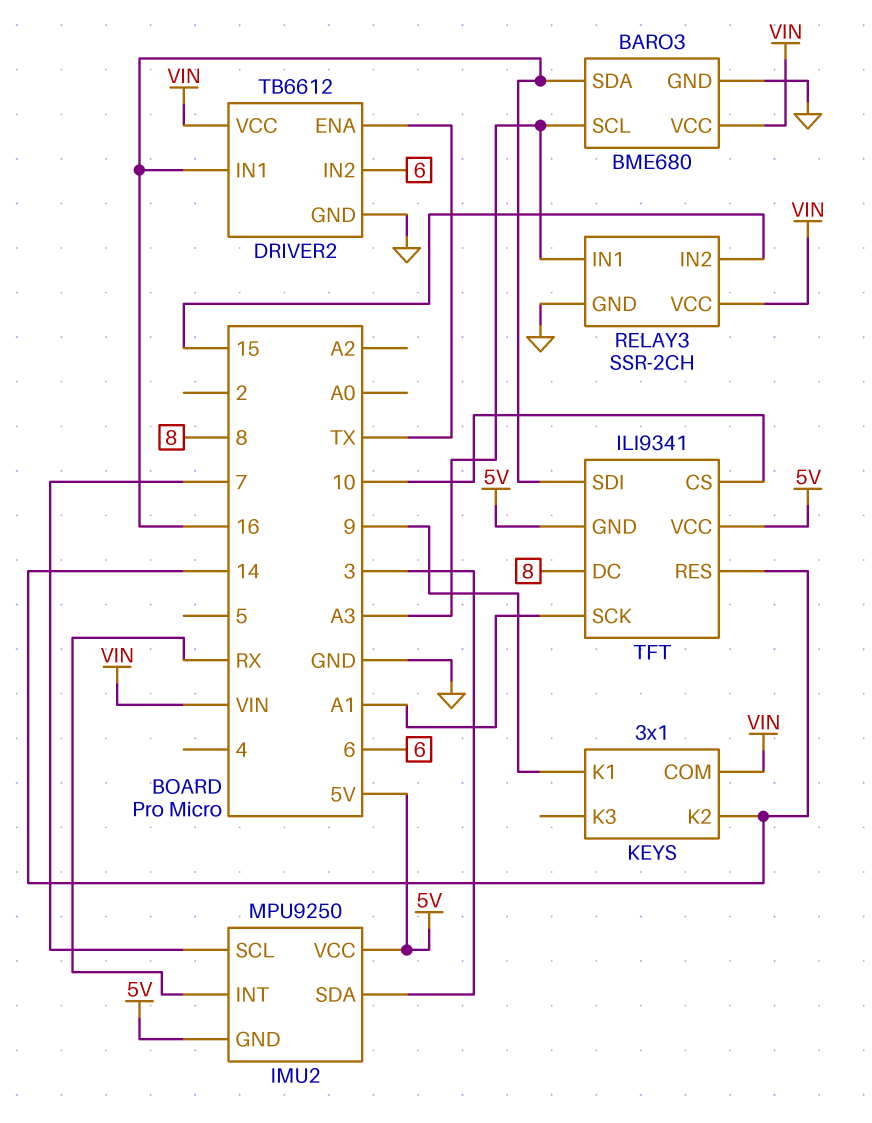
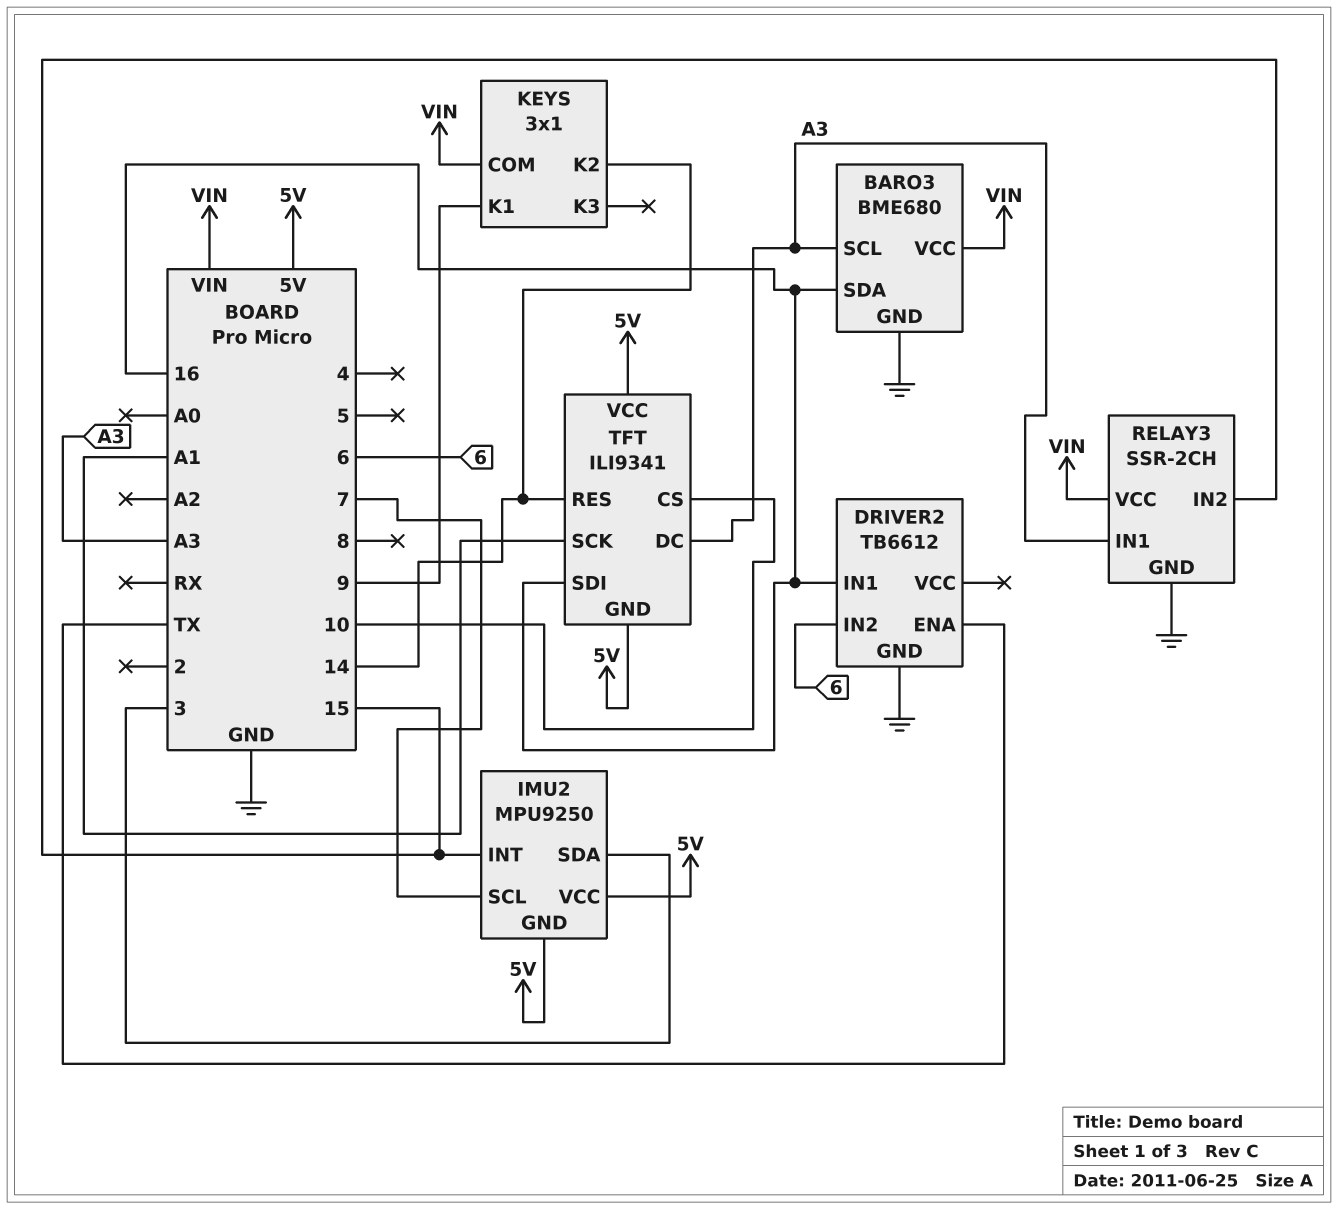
DRIVER2 pin VCC: VIN -> none
IMU2 pin INT: RX -> 15
TFT pin DC: 8 -> A3

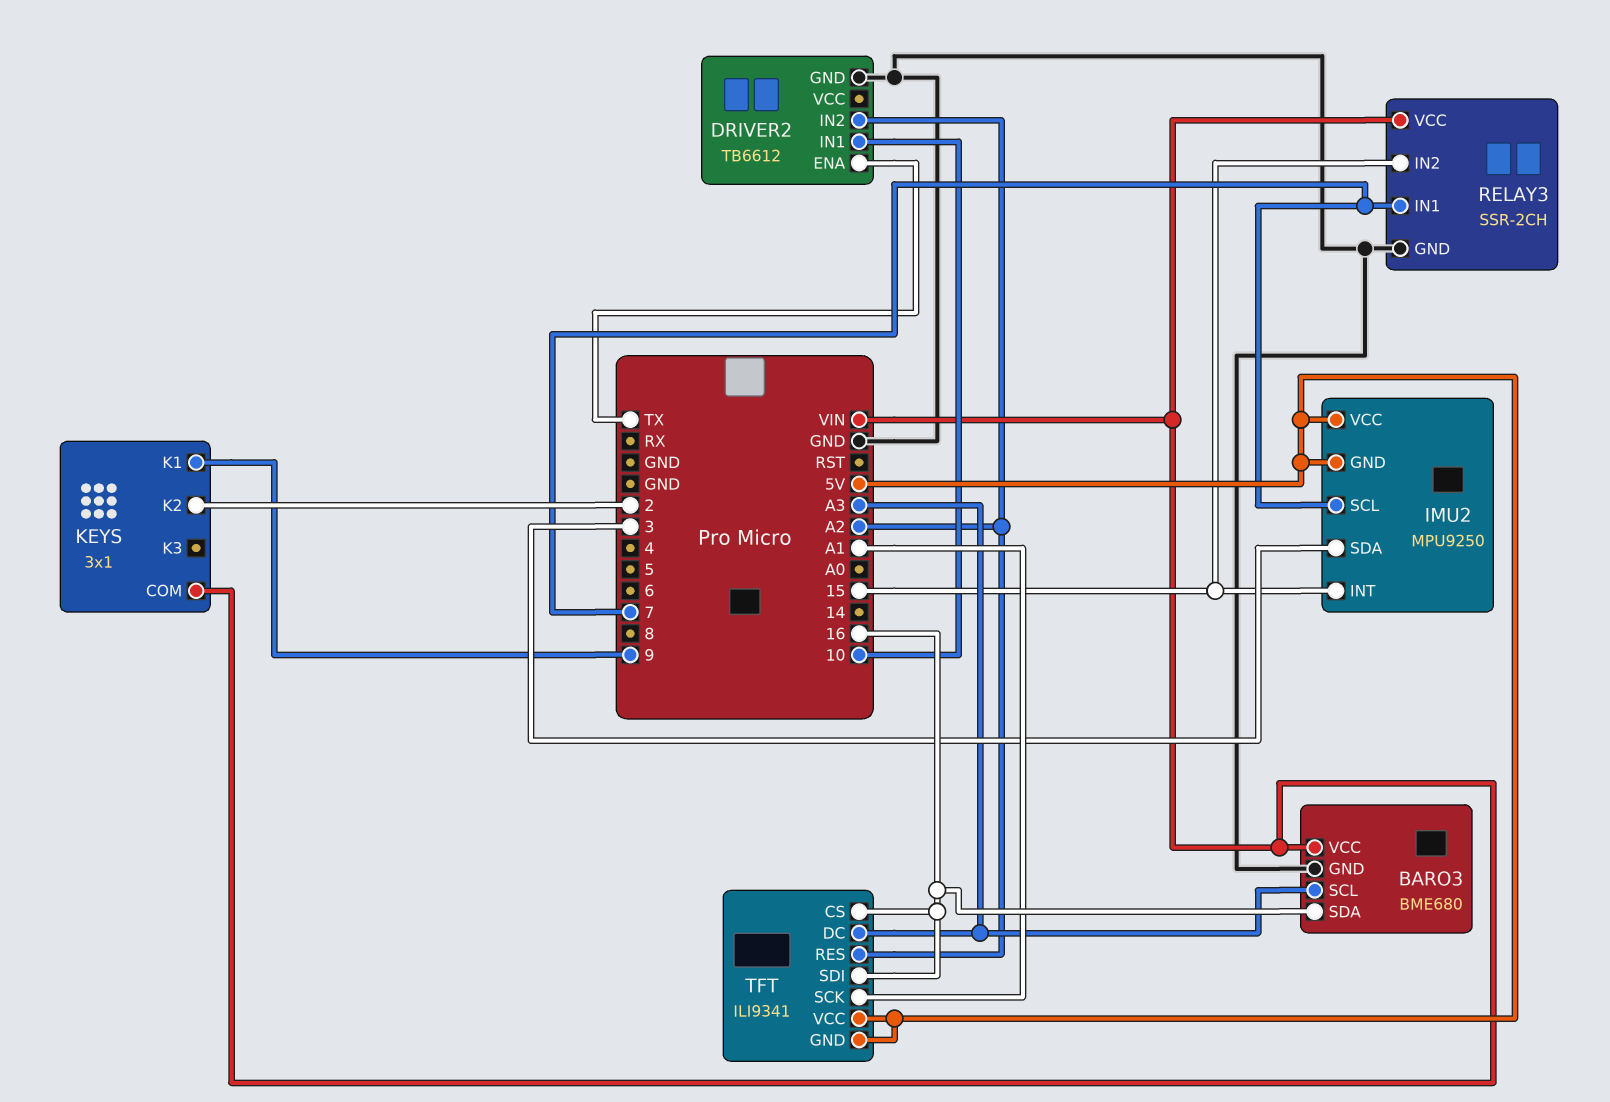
DRIVER2 pin IN1: 16 -> 10
DRIVER2 pin IN2: 6 -> A2
KEYS pin K2: 14 -> 2
RELAY3 pin IN1: A3 -> 7
TFT pin CS: 10 -> 16
TFT pin RES: 14 -> A2

